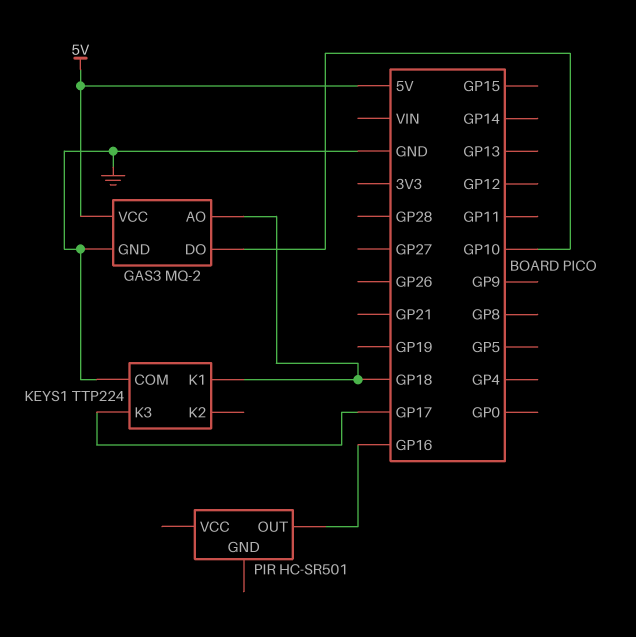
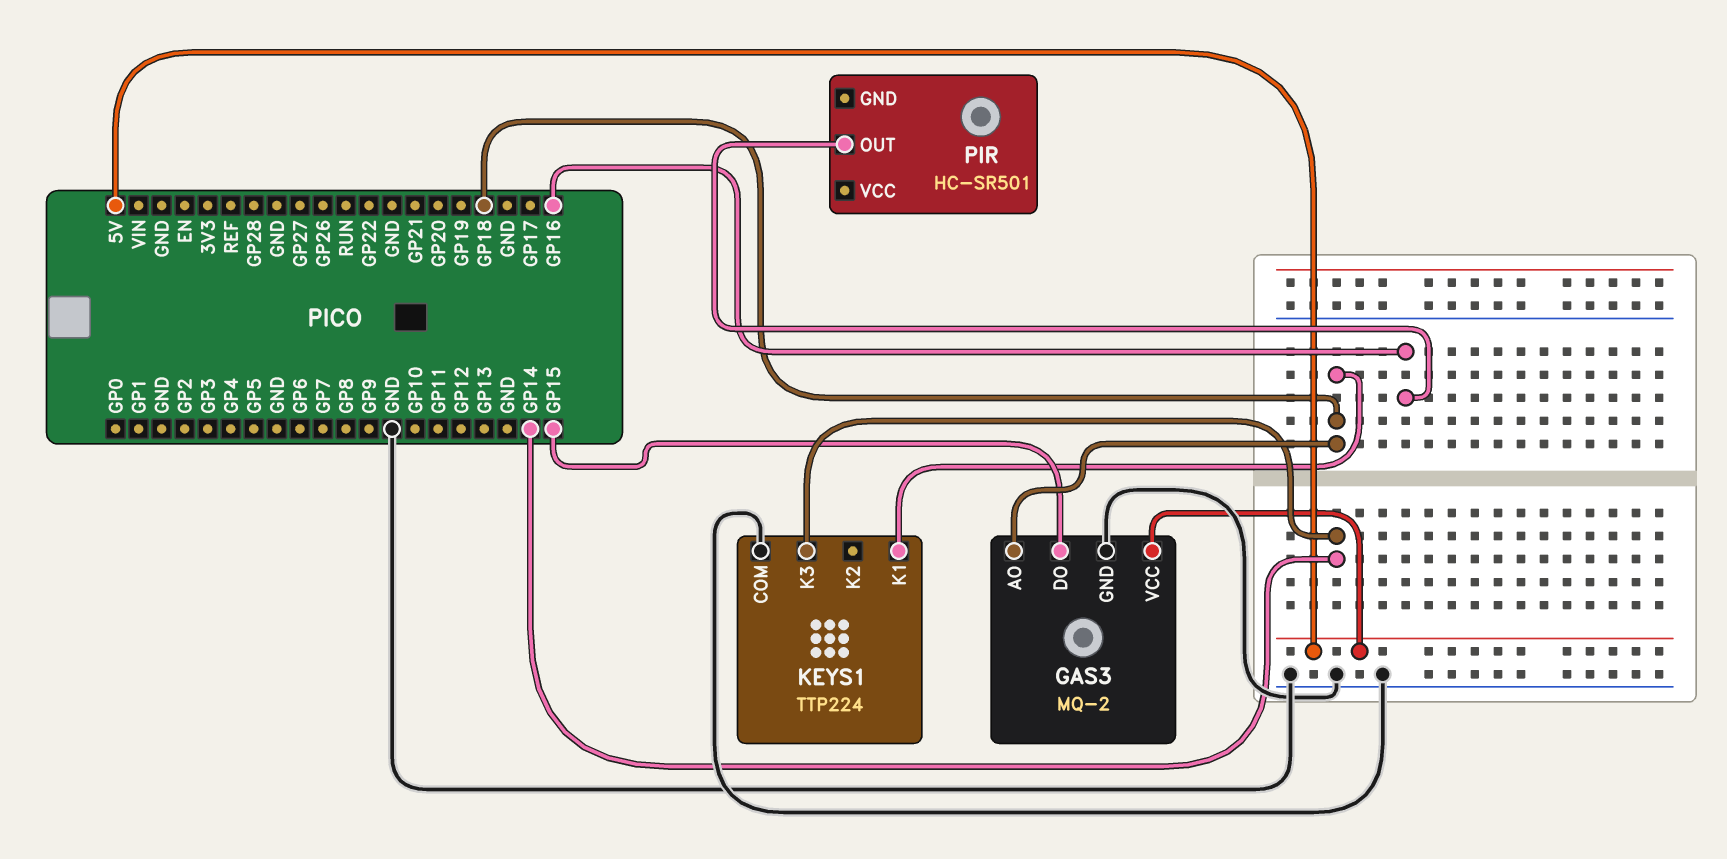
GAS3 pin DO: GP10 -> GP15
KEYS1 pin K3: GP17 -> GP14

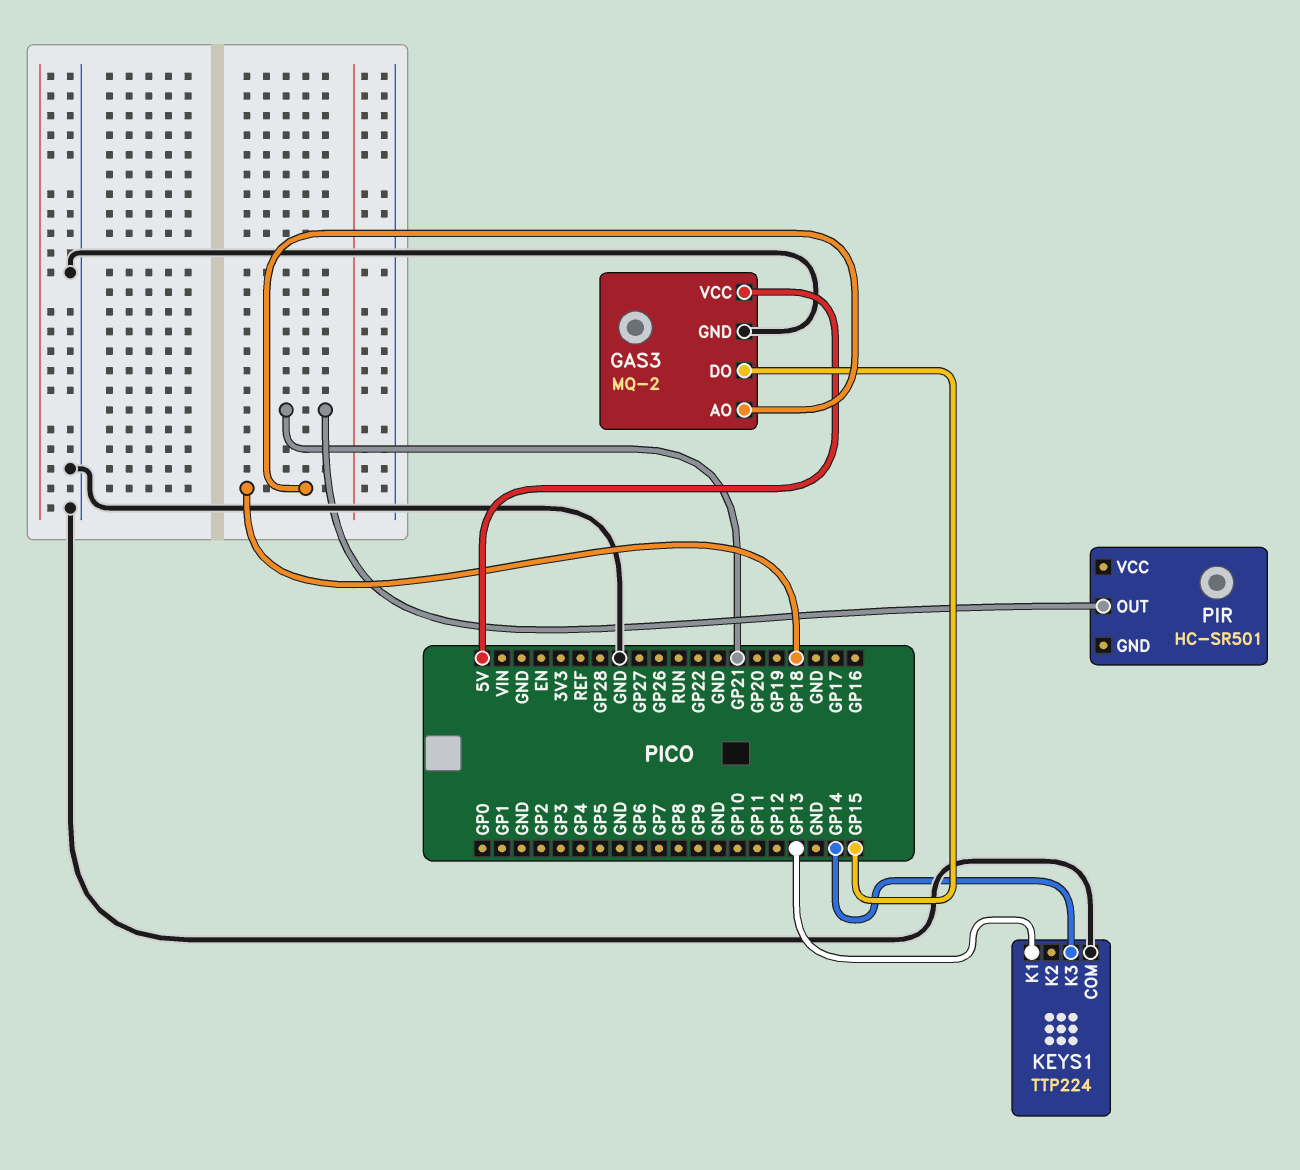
KEYS1 pin K1: GP18 -> GP13
PIR pin OUT: GP16 -> GP21

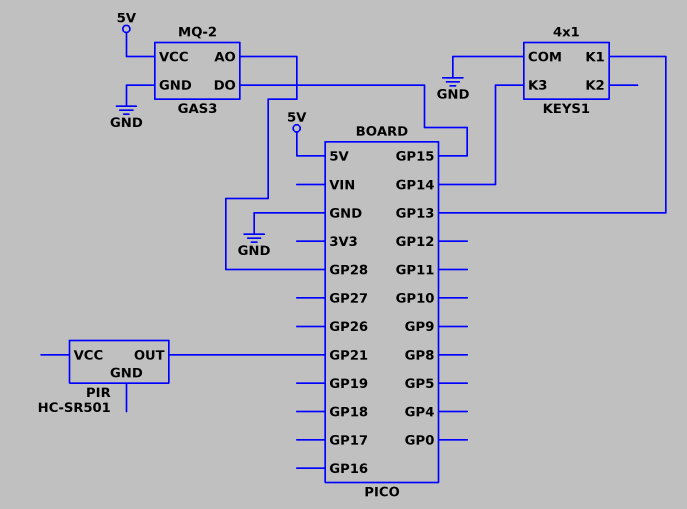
GAS3 pin AO: GP18 -> GP28
KEYS1: TTP224 -> 4x1

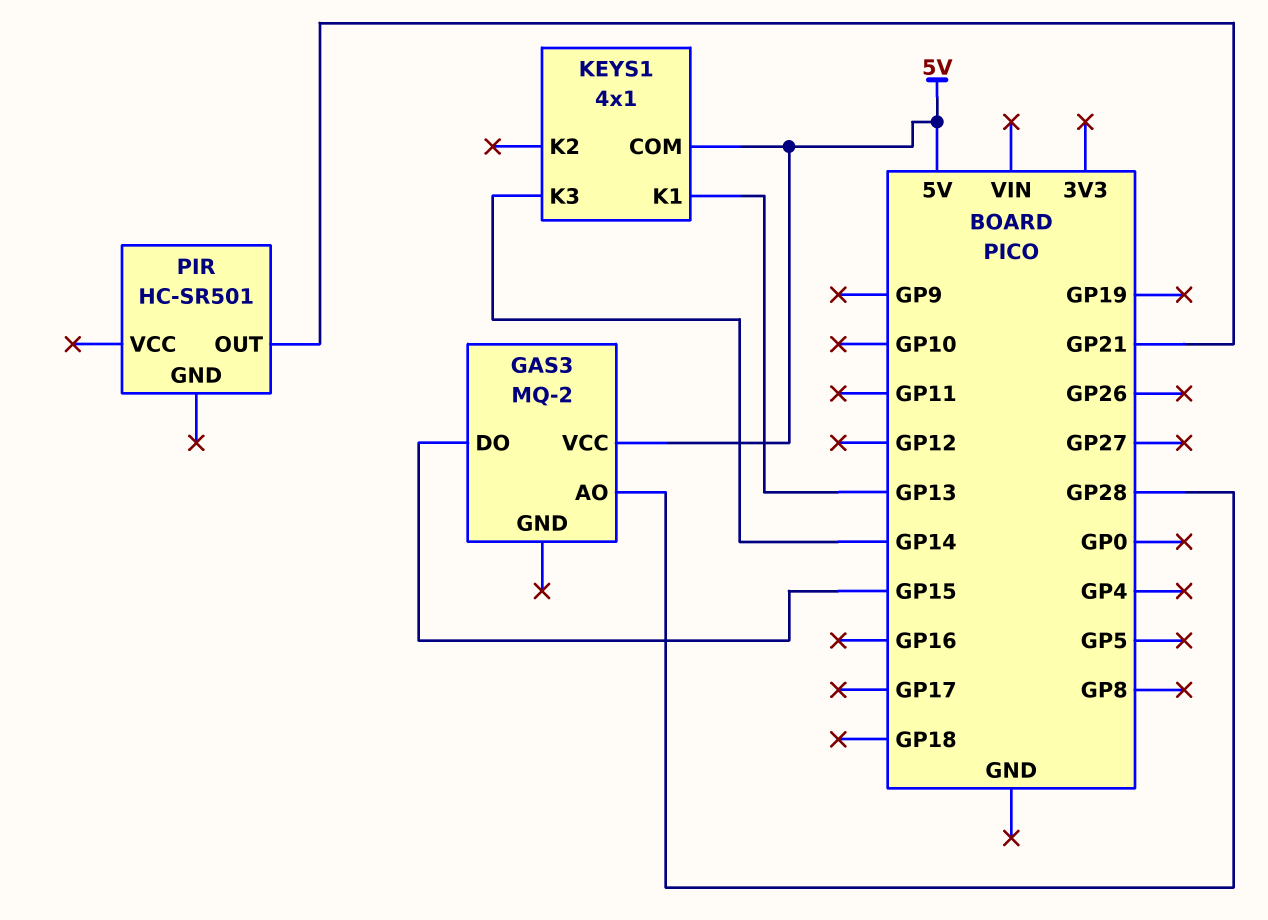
GAS3 pin GND: GND -> none
KEYS1 pin COM: GND -> 5V

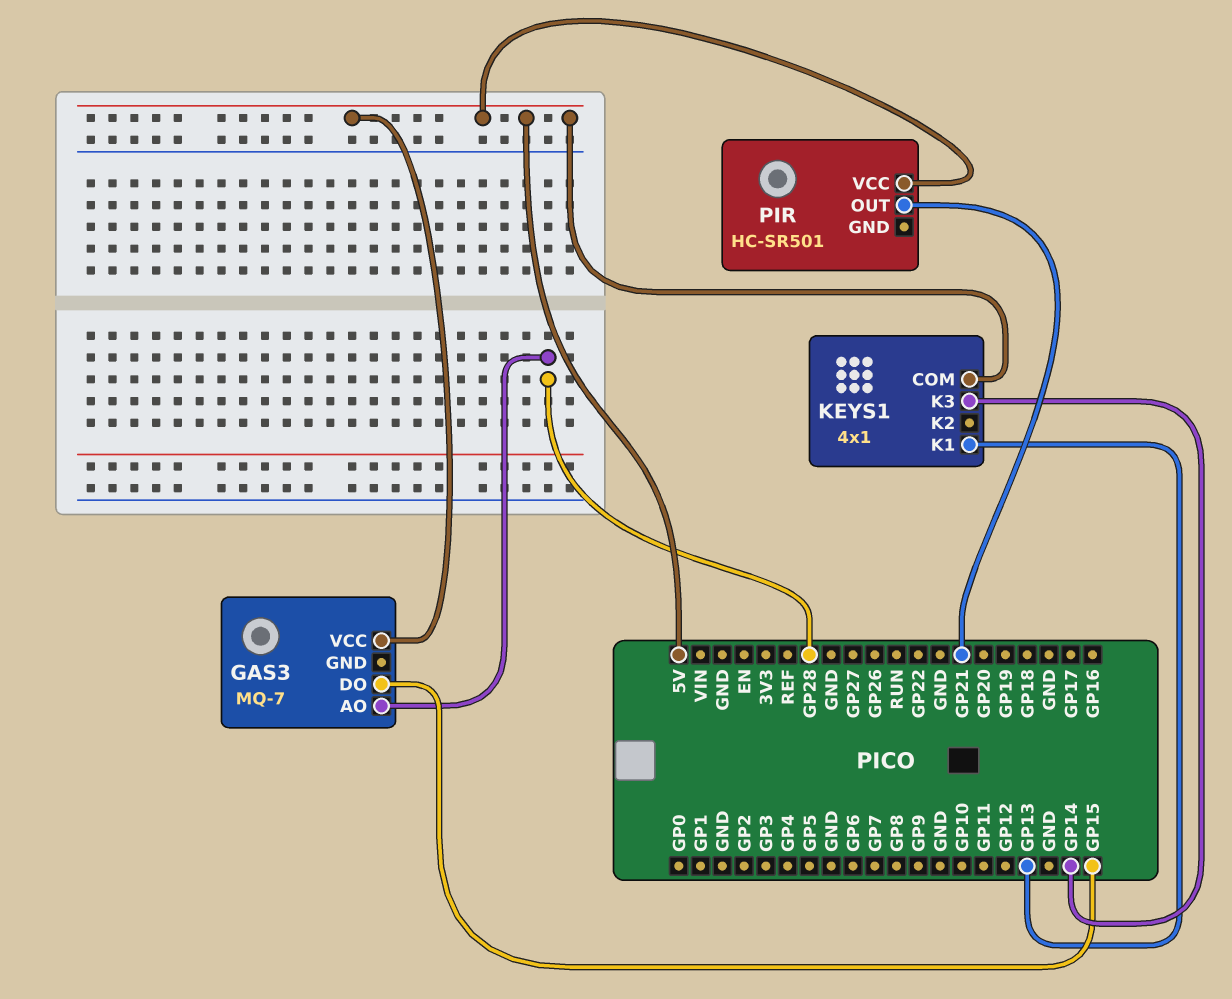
GAS3: MQ-2 -> MQ-7
PIR pin VCC: none -> 5V

